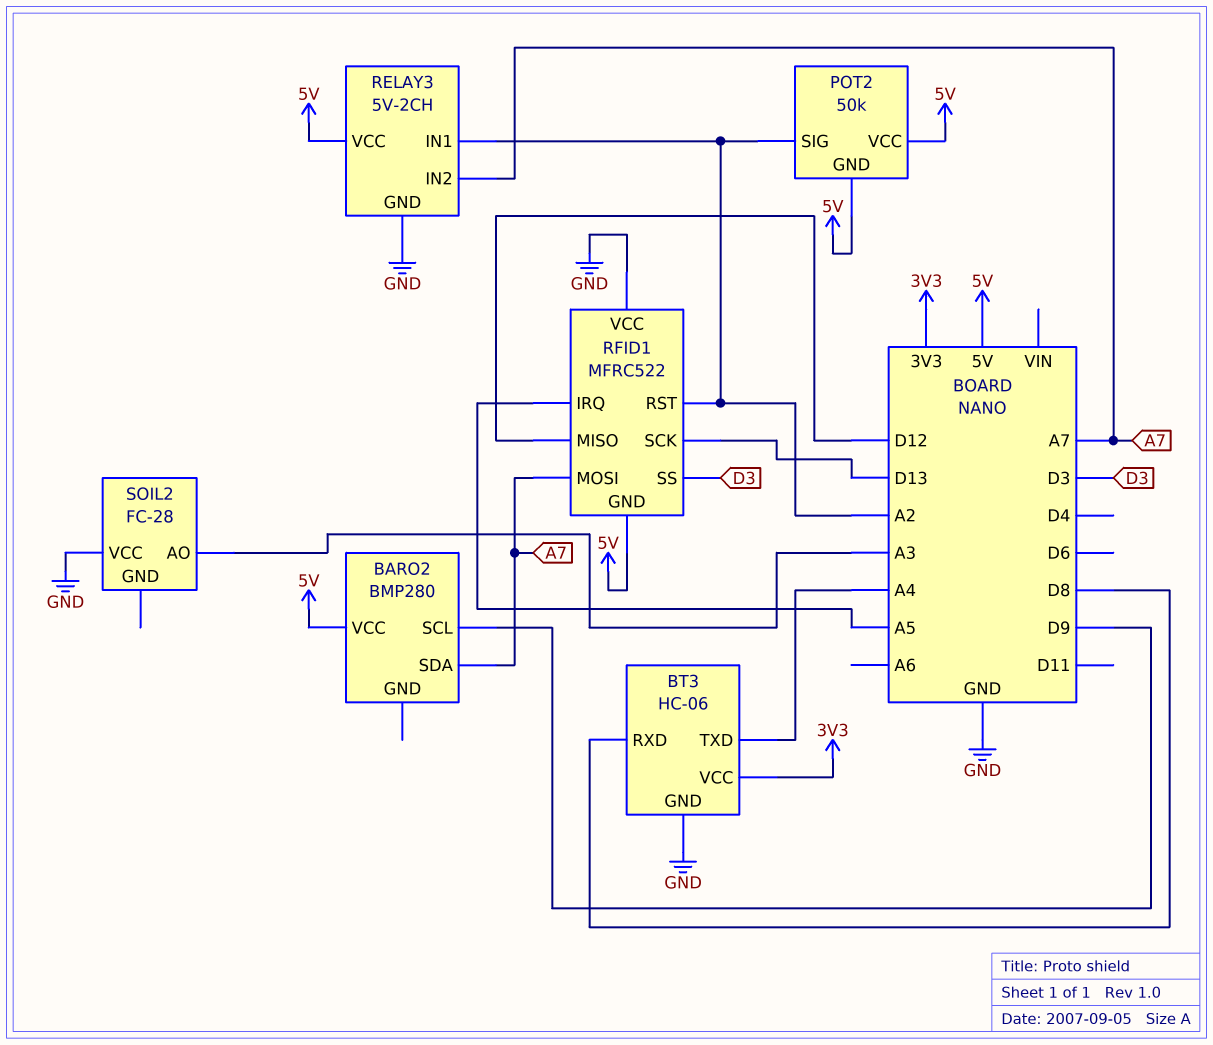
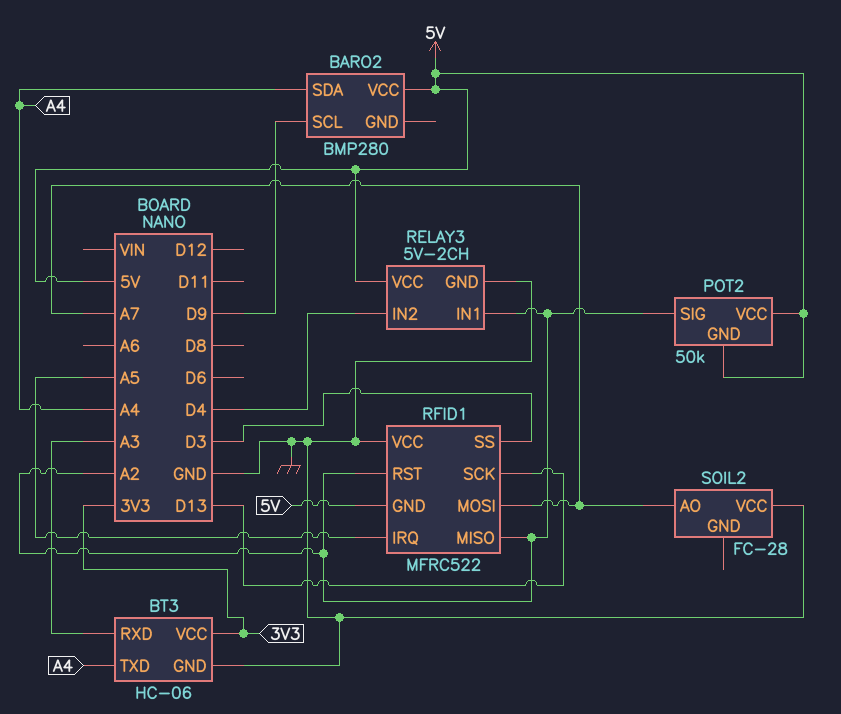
BARO2 pin SDA: A7 -> A4
BT3 pin RXD: D8 -> A3
RELAY3 pin IN2: A7 -> D4
RFID1 pin MISO: D12 -> A2
SOIL2 pin AO: A3 -> A7

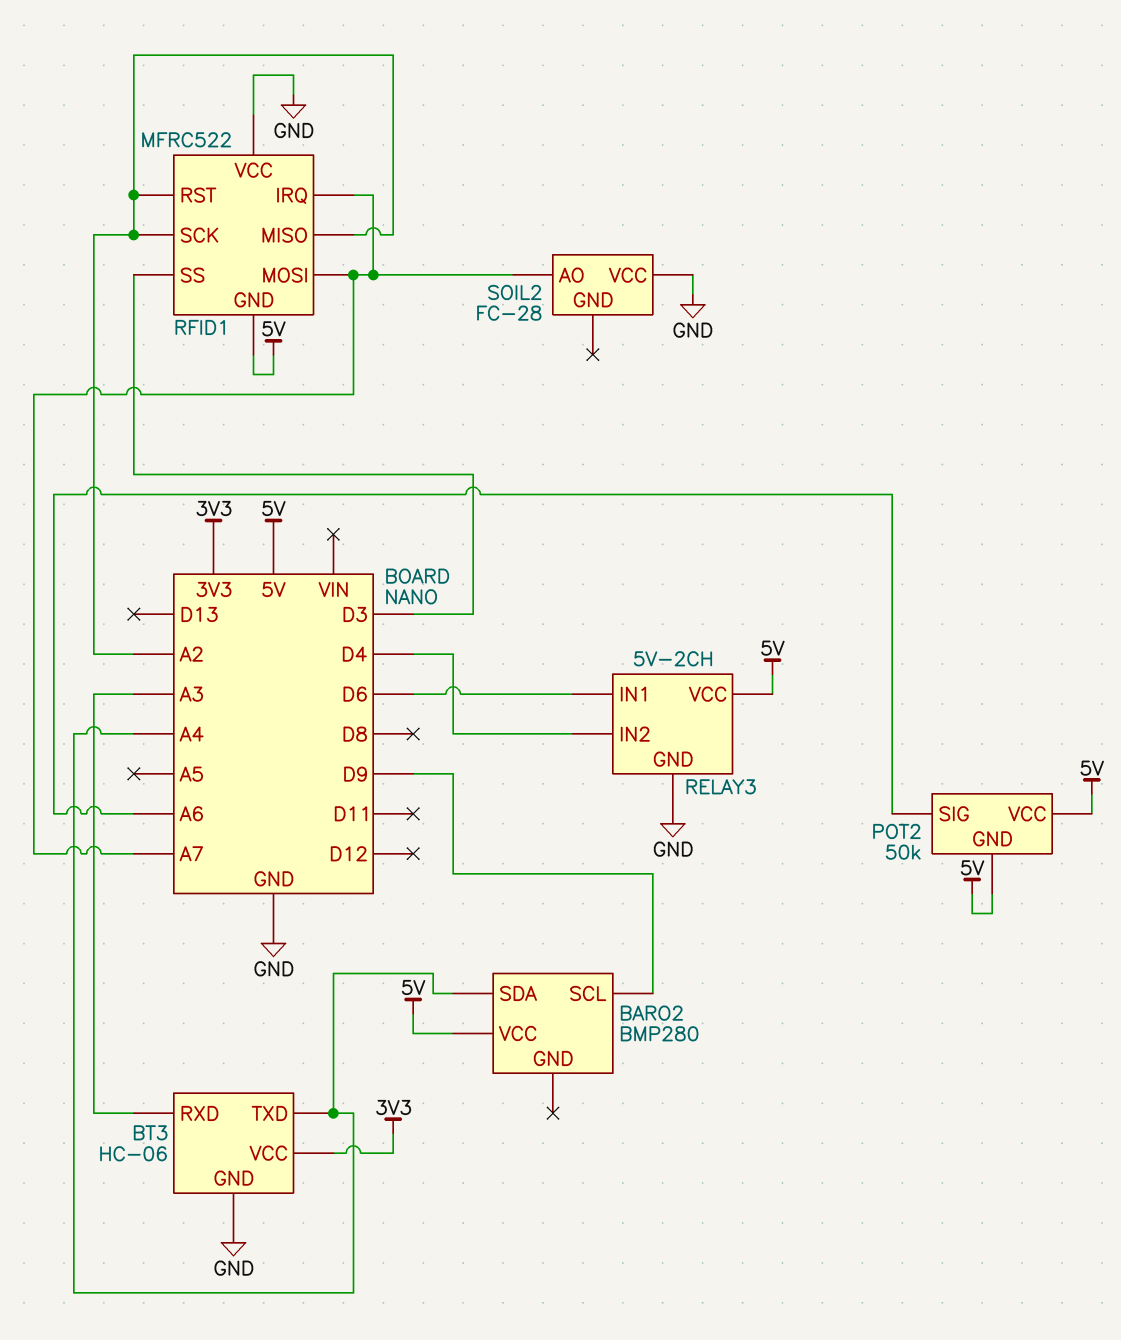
POT2 pin SIG: A2 -> A6
RELAY3 pin IN1: A2 -> D6
RFID1 pin IRQ: A5 -> A7
RFID1 pin SCK: D13 -> A2

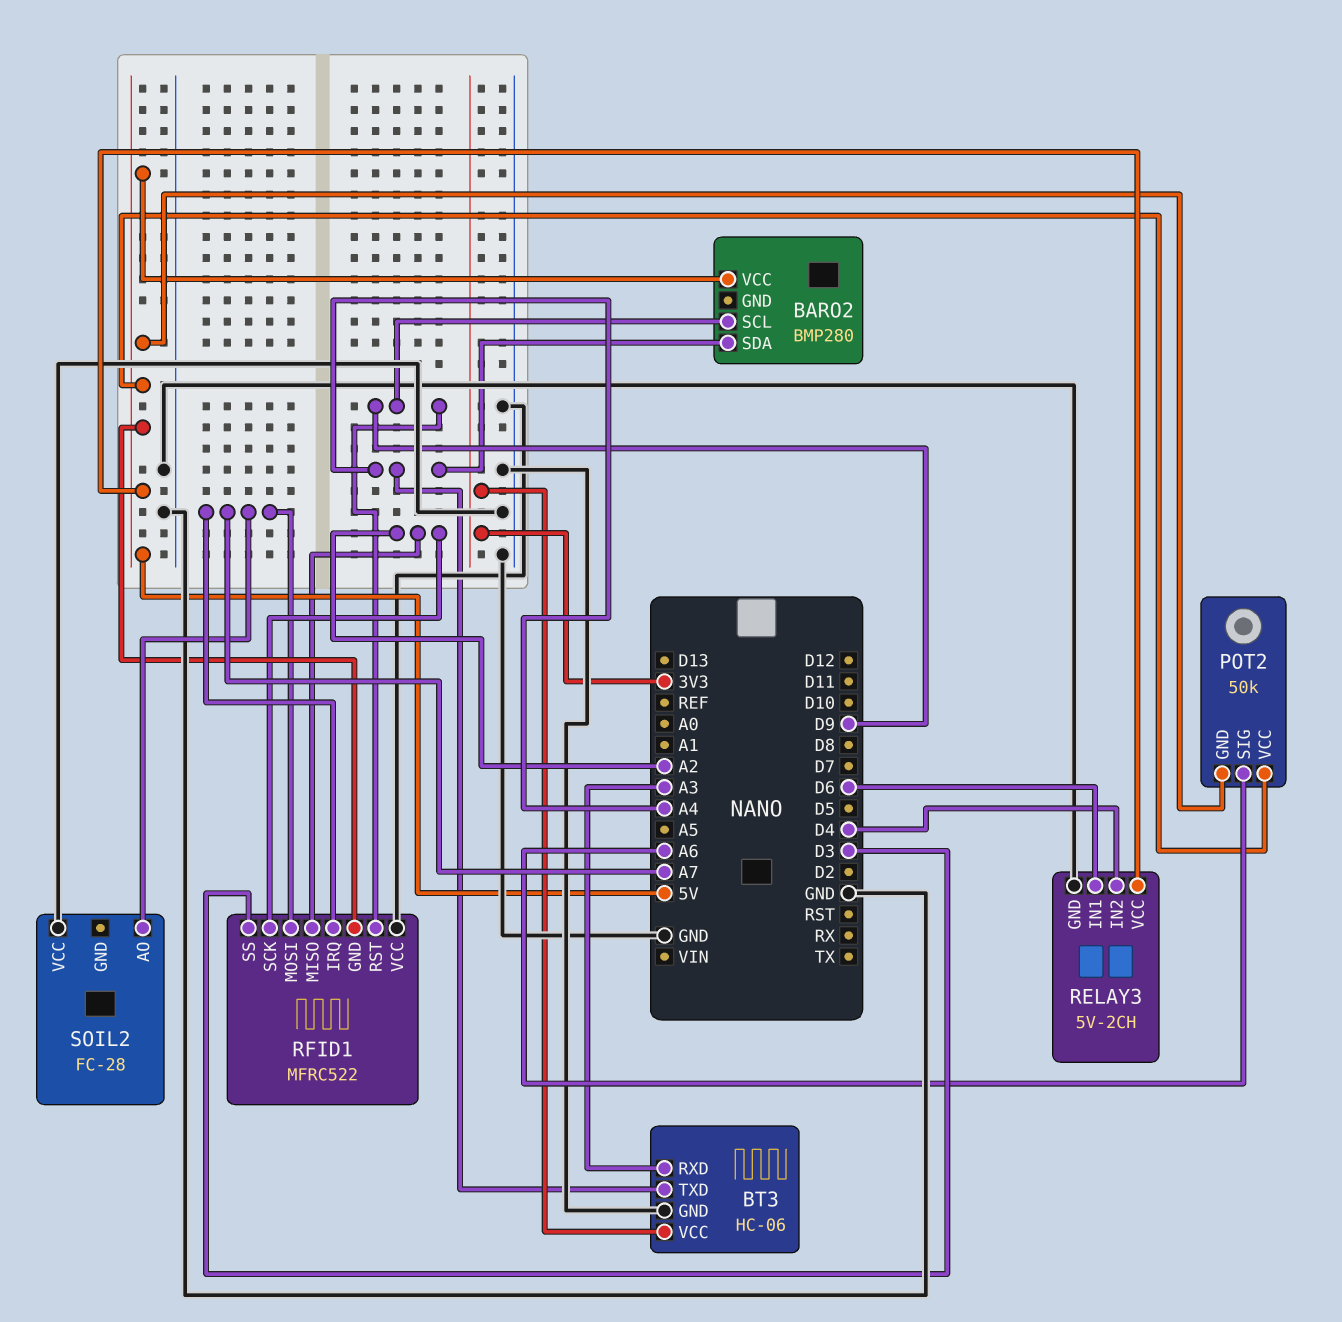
RFID1 pin RST: A2 -> D9

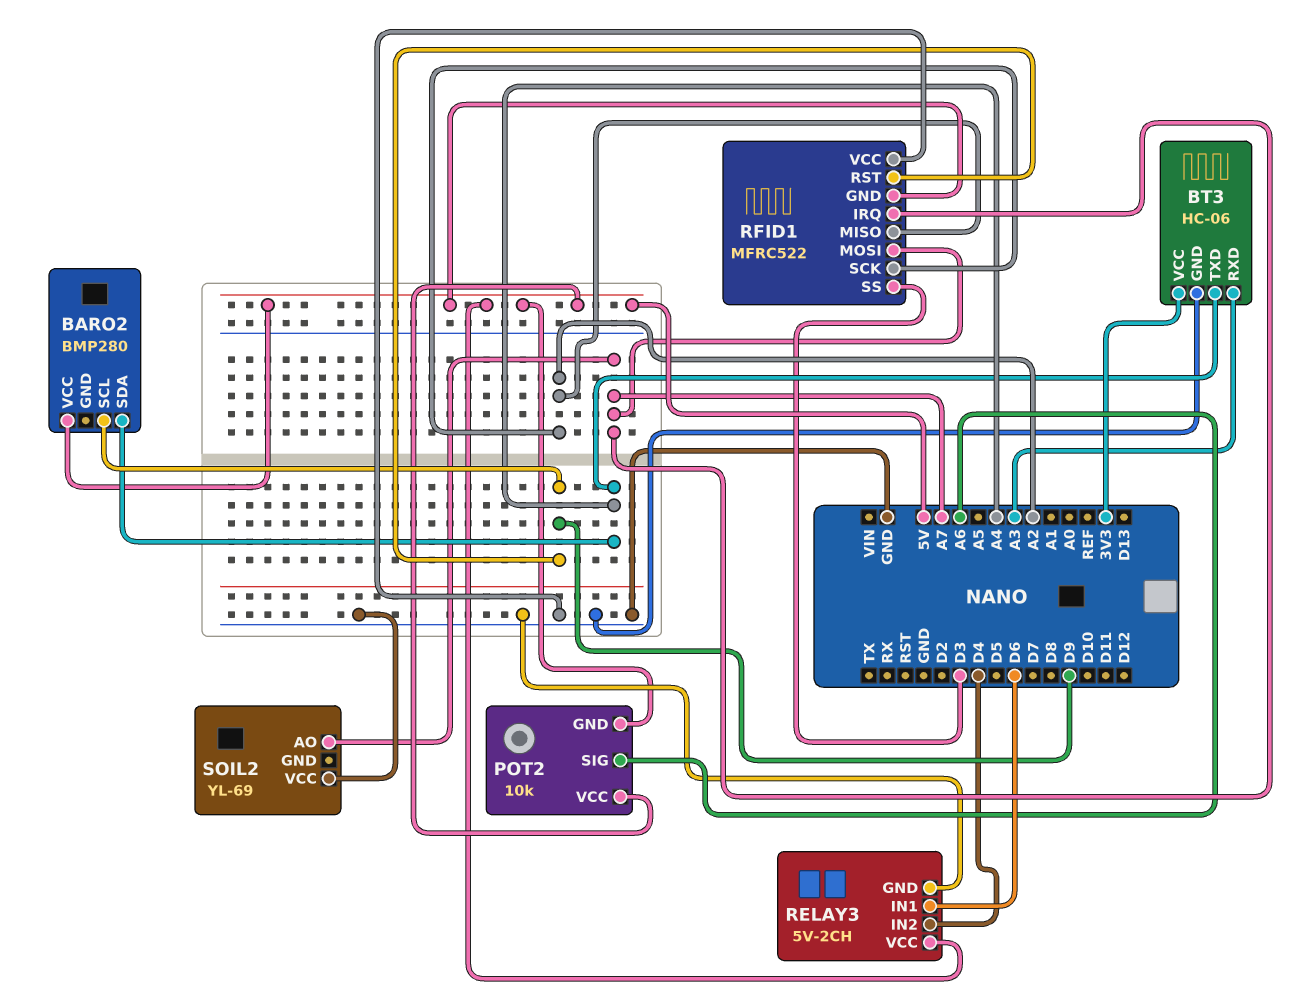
POT2: 50k -> 10k
SOIL2: FC-28 -> YL-69

